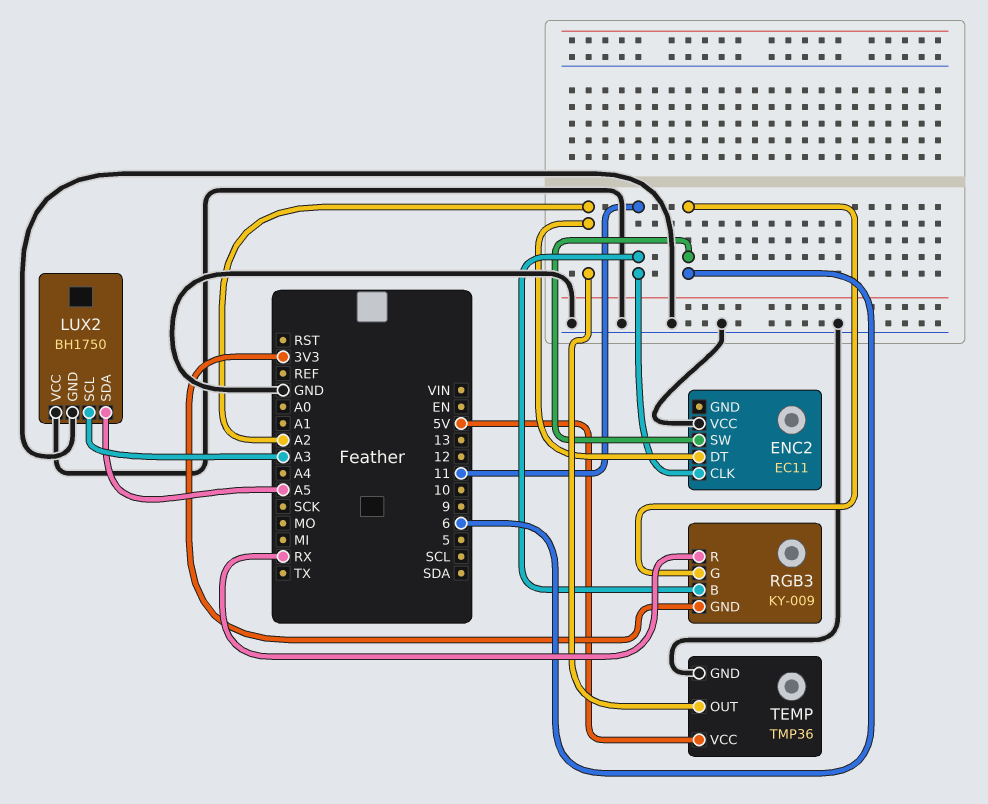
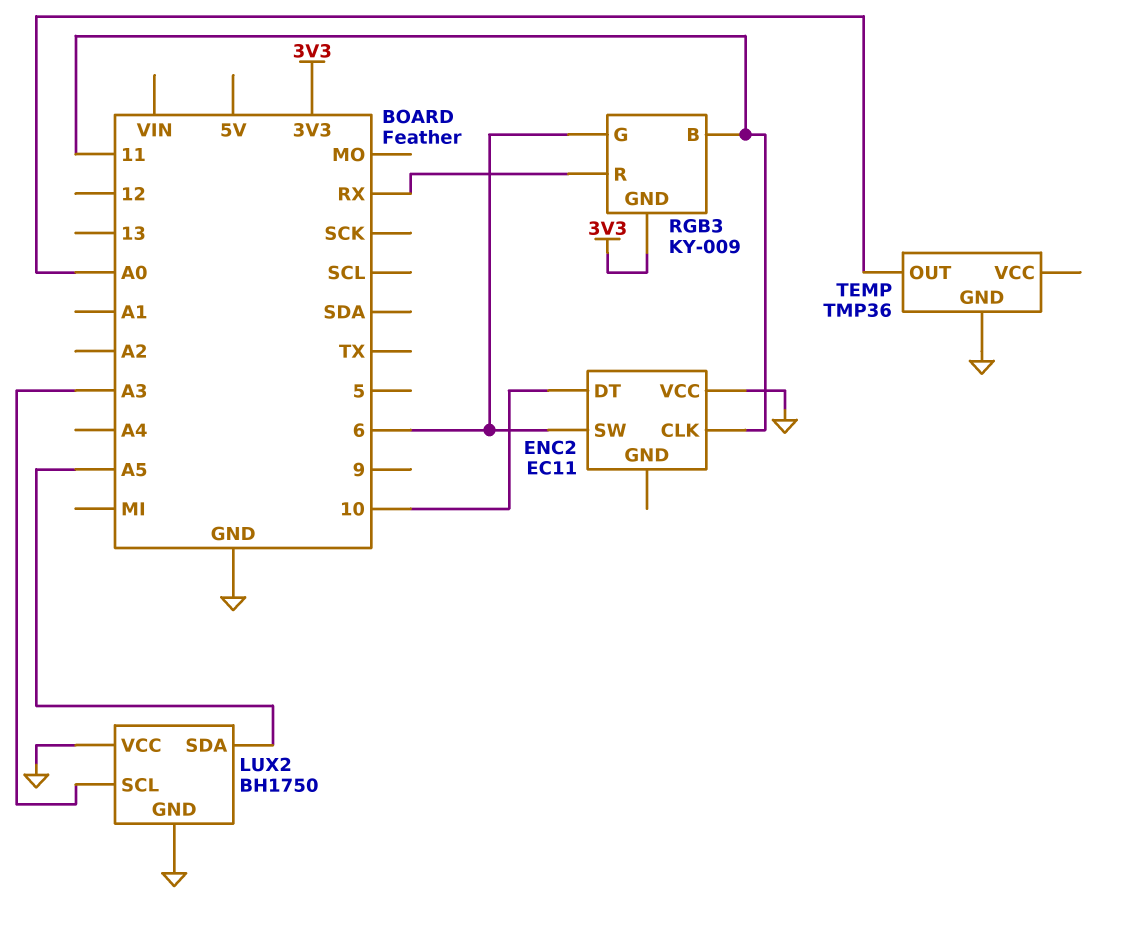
ENC2 pin DT: A2 -> 10
TEMP pin OUT: A2 -> A0
TEMP pin VCC: 5V -> none

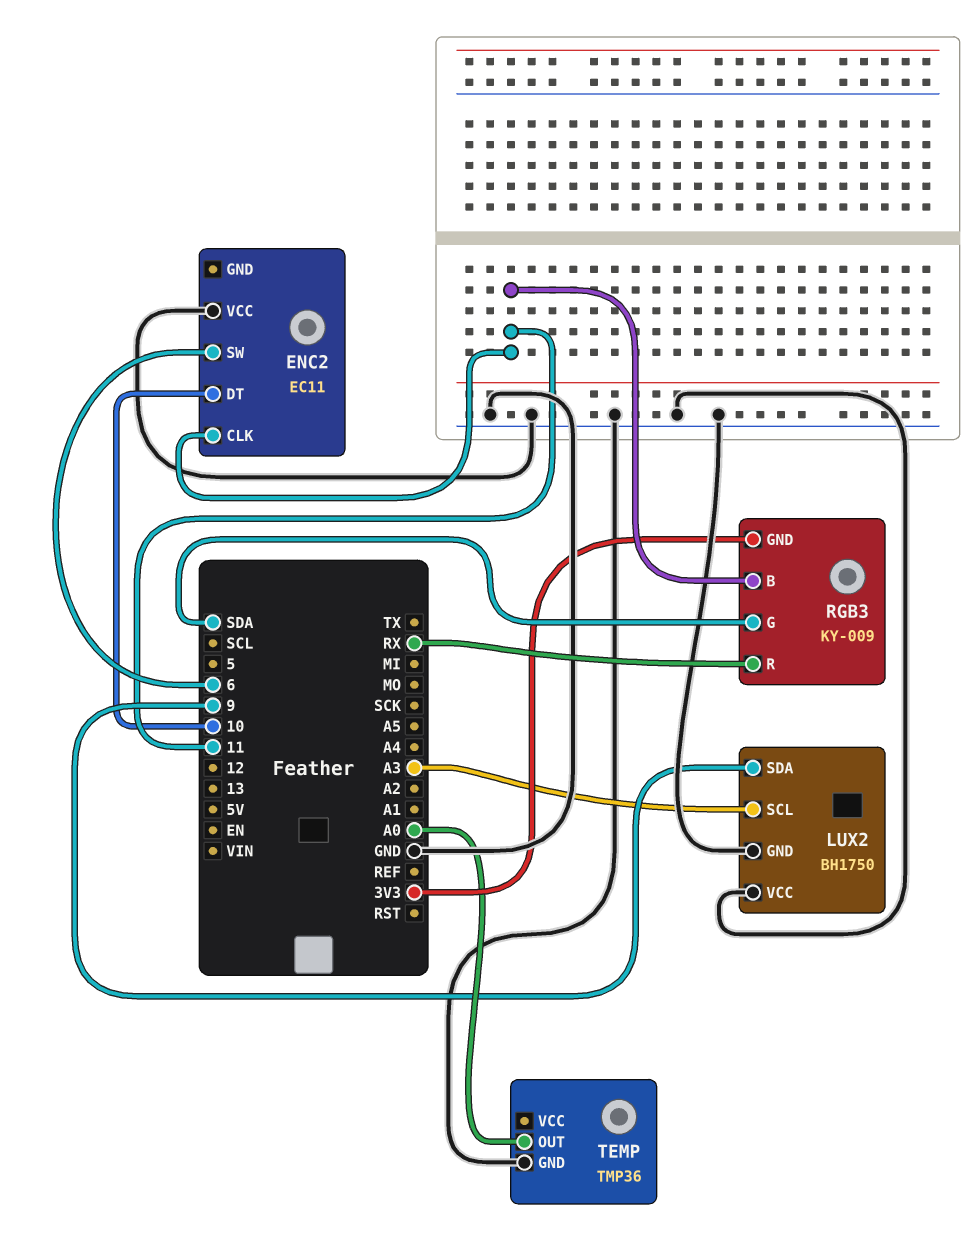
LUX2 pin SDA: A5 -> 9
RGB3 pin G: 6 -> SDA

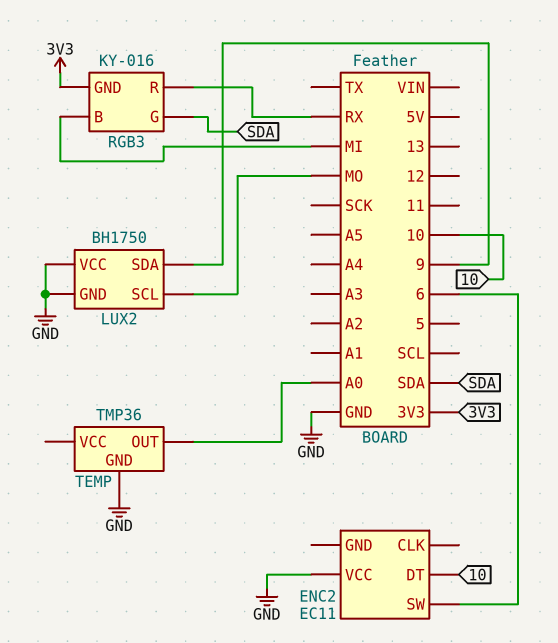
ENC2 pin CLK: 11 -> none
LUX2 pin SCL: A3 -> MO
RGB3: KY-009 -> KY-016
RGB3 pin B: 11 -> MI

